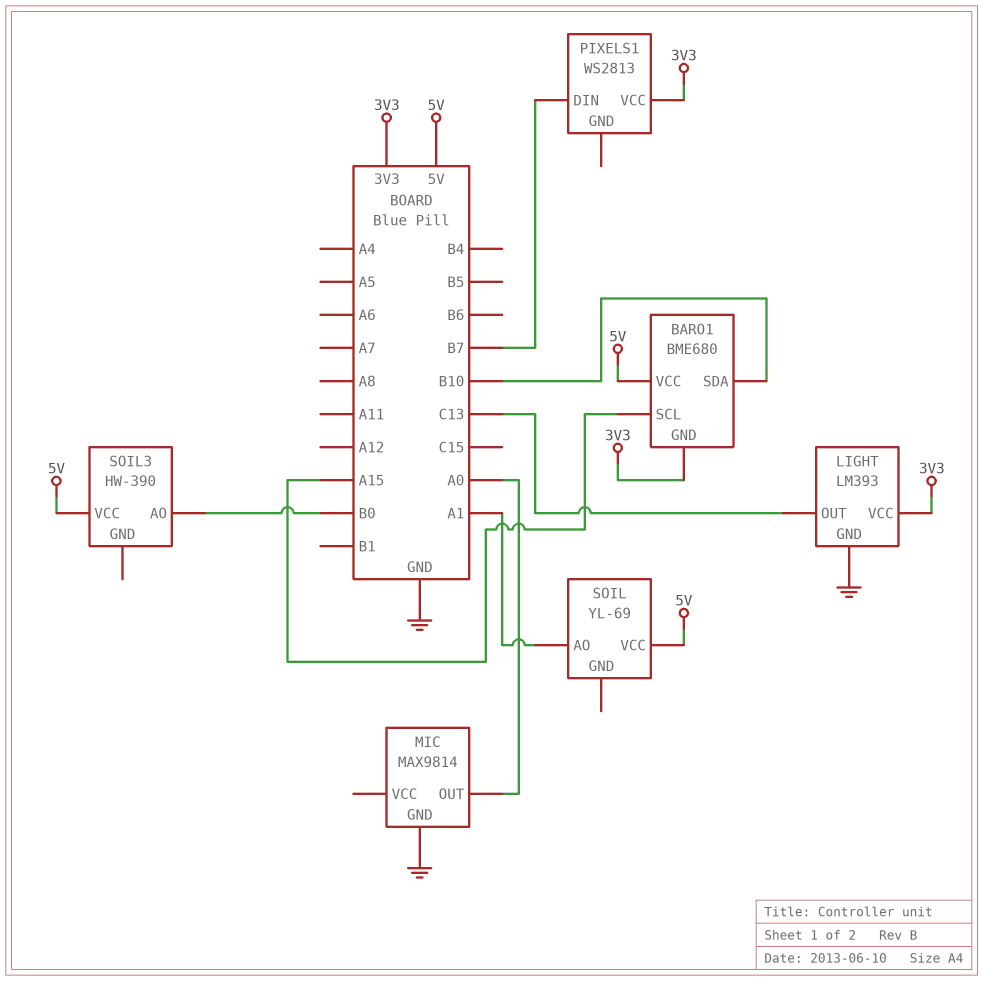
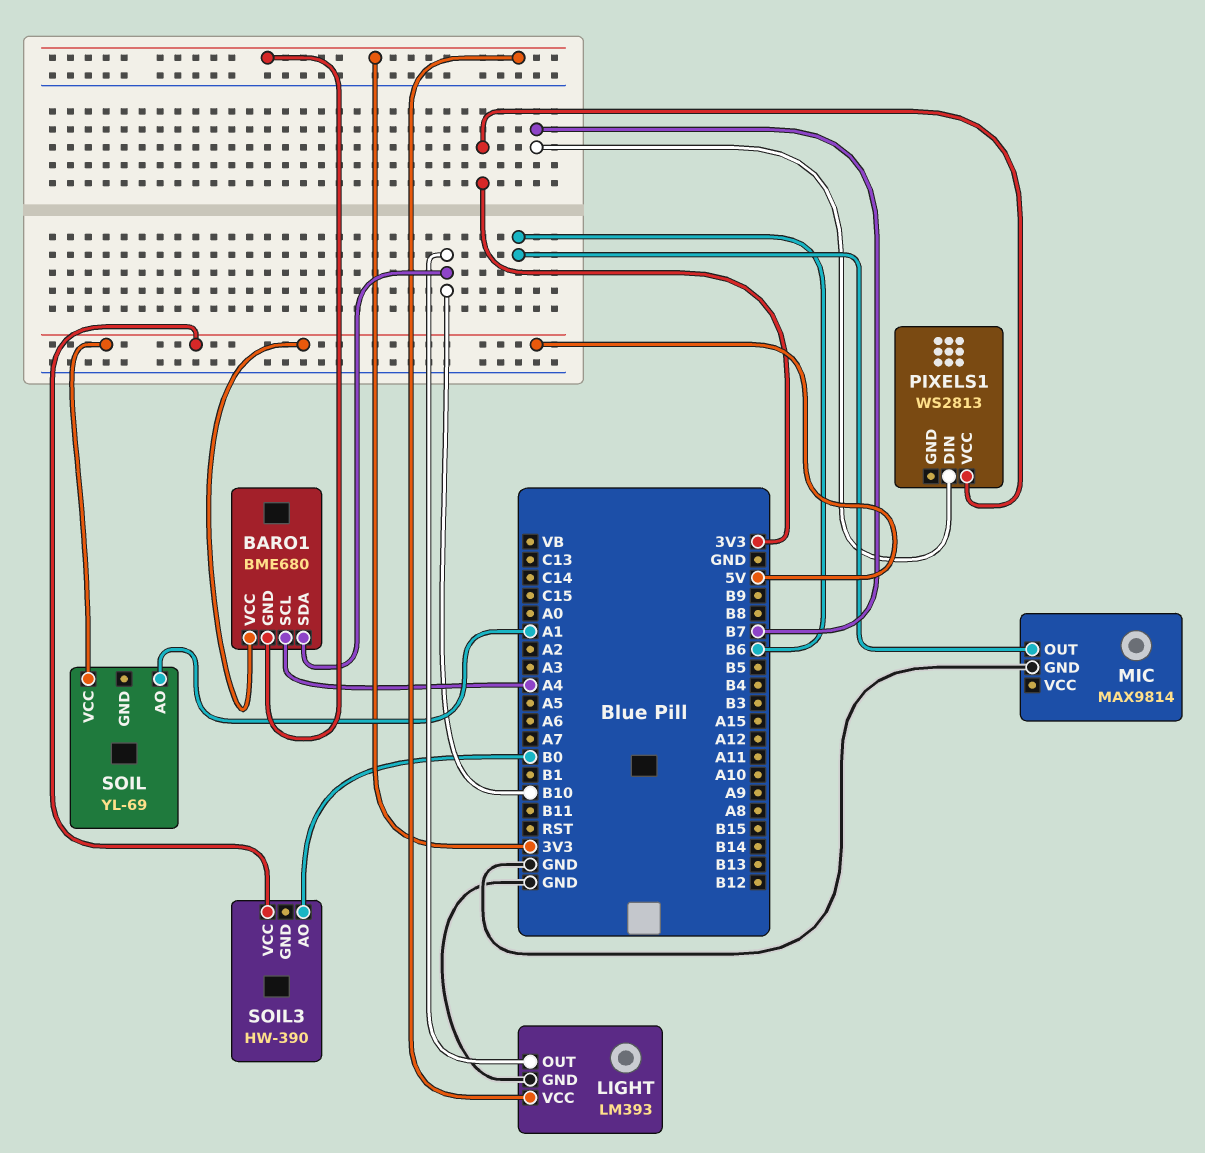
BARO1 pin SCL: A15 -> A4
LIGHT pin OUT: C13 -> B10
MIC pin OUT: A0 -> B6

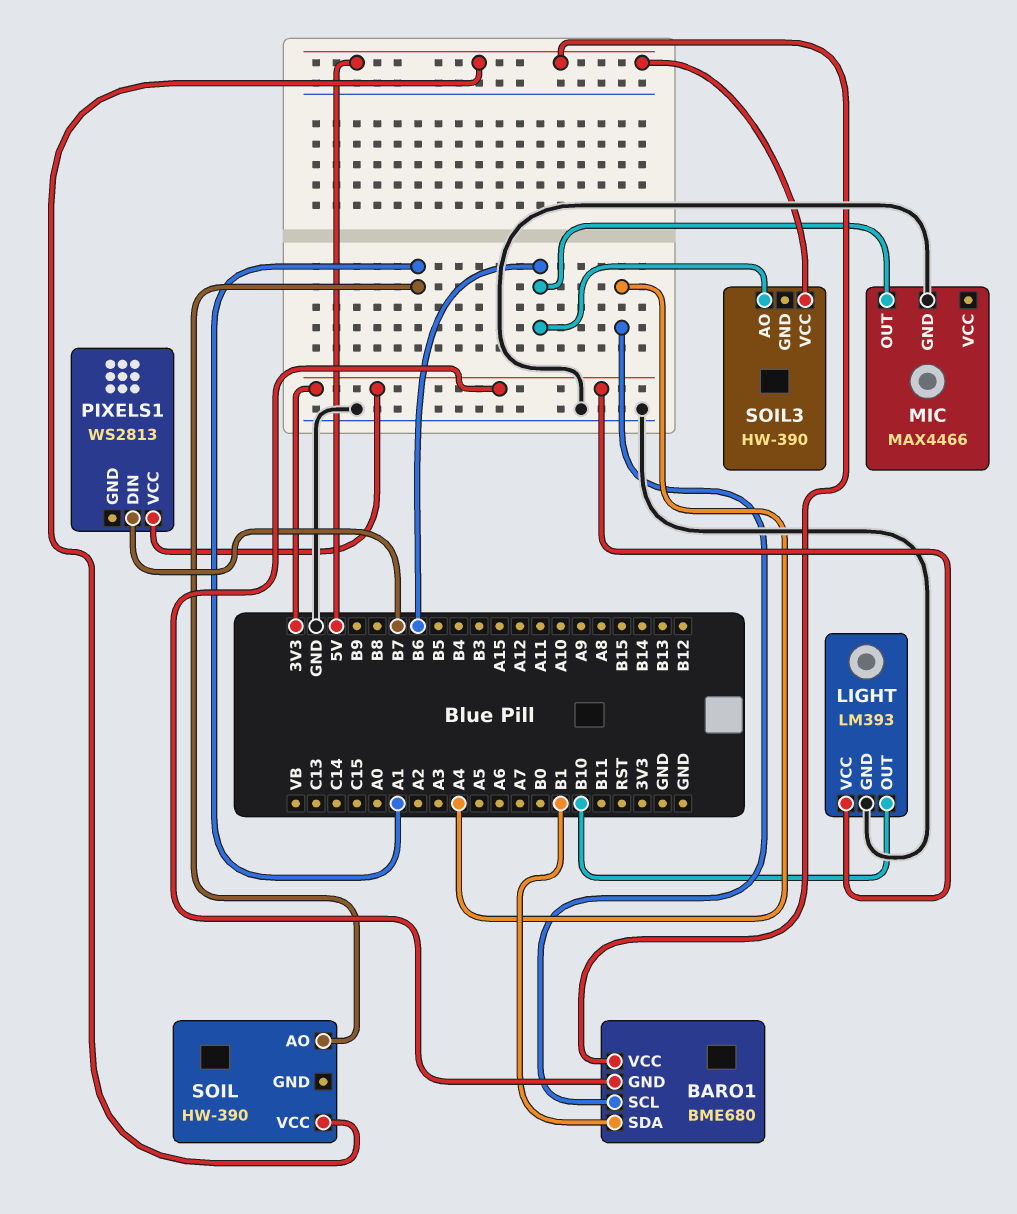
BARO1 pin SDA: B10 -> B1
MIC: MAX9814 -> MAX4466
SOIL: YL-69 -> HW-390
SOIL3 pin AO: B0 -> B6

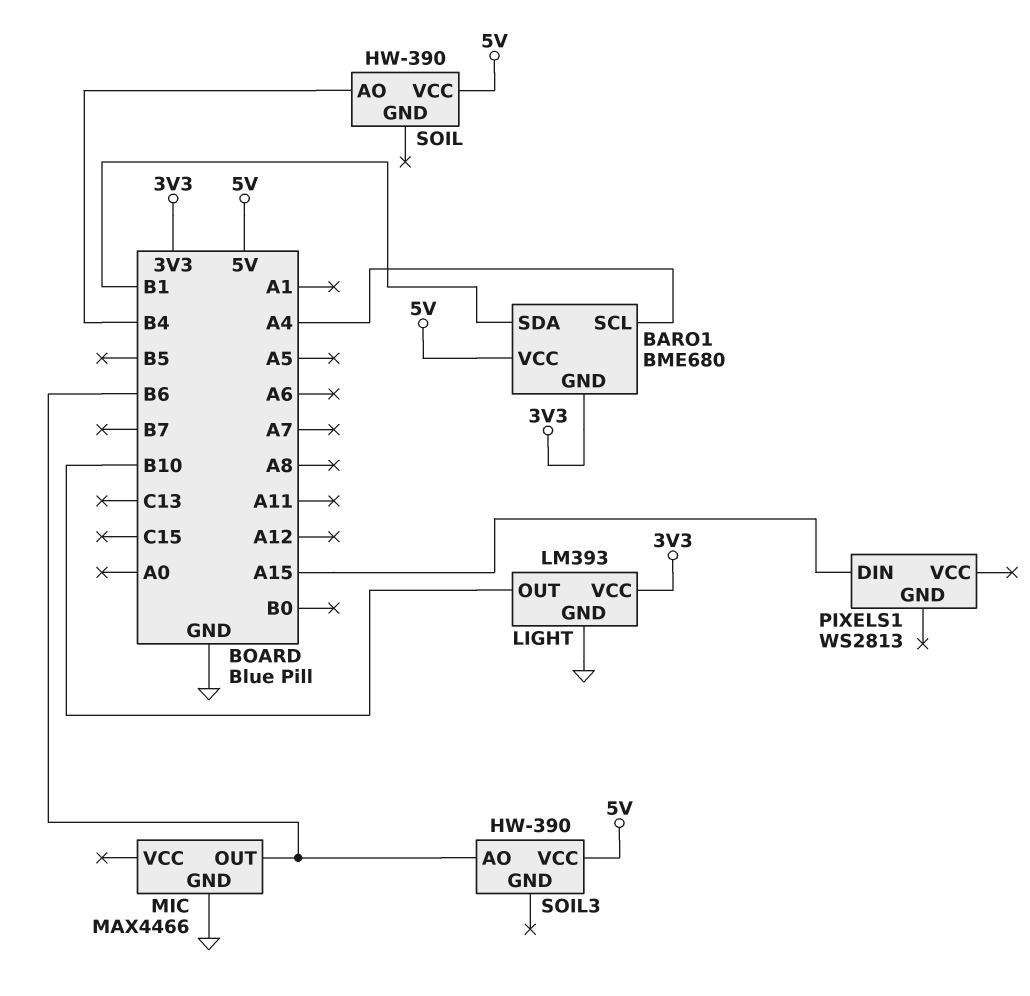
PIXELS1 pin DIN: B7 -> A15
PIXELS1 pin VCC: 3V3 -> none
SOIL pin AO: A1 -> B4

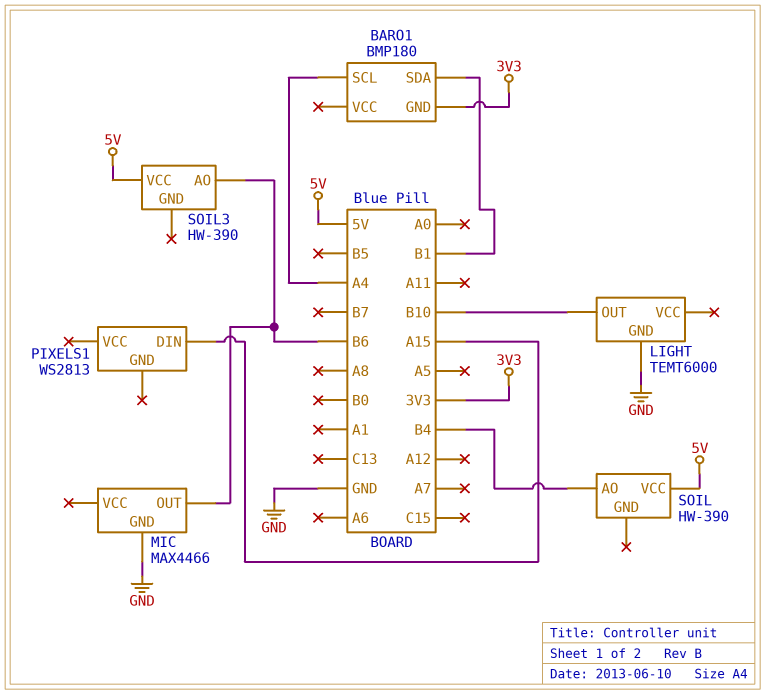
BARO1: BME680 -> BMP180
BARO1 pin VCC: 5V -> none
LIGHT: LM393 -> TEMT6000
LIGHT pin VCC: 3V3 -> none

